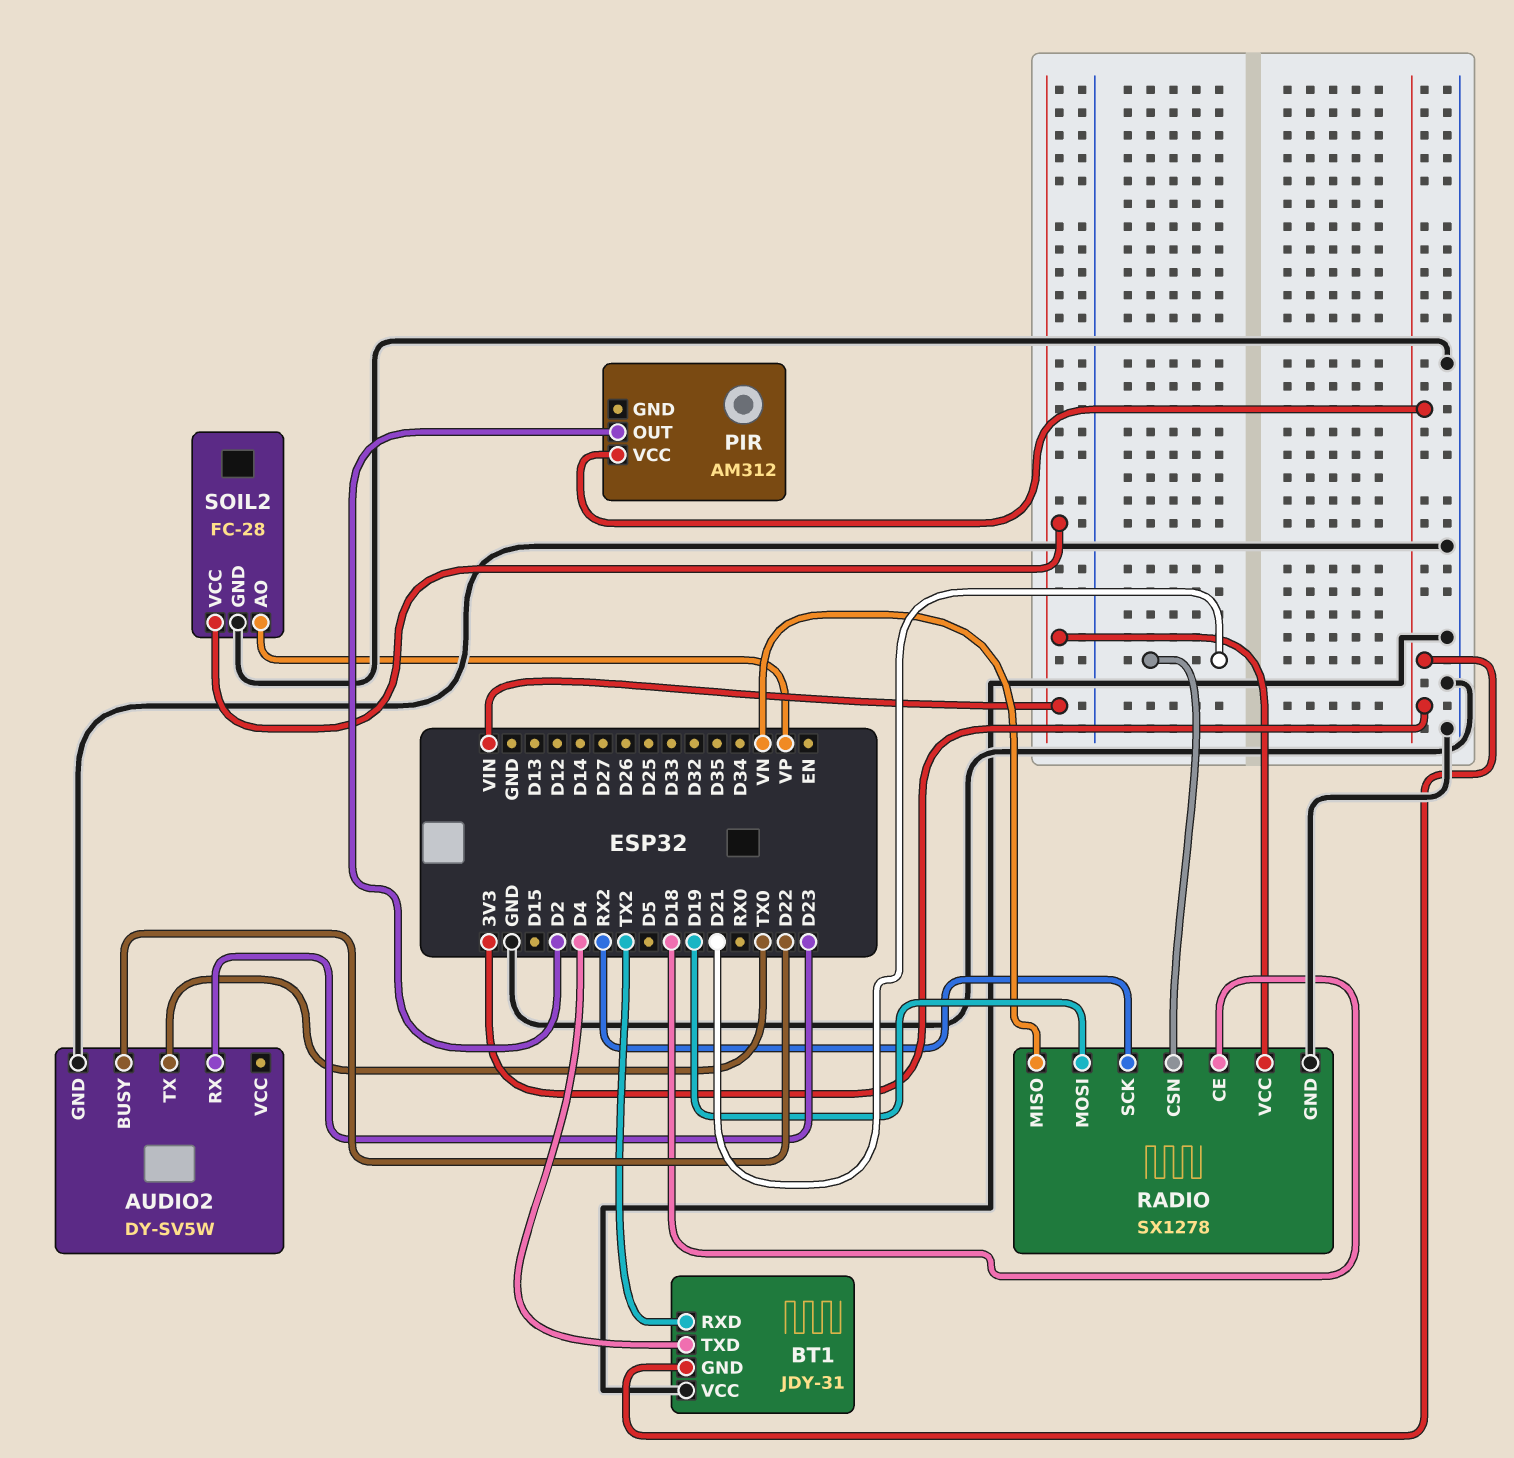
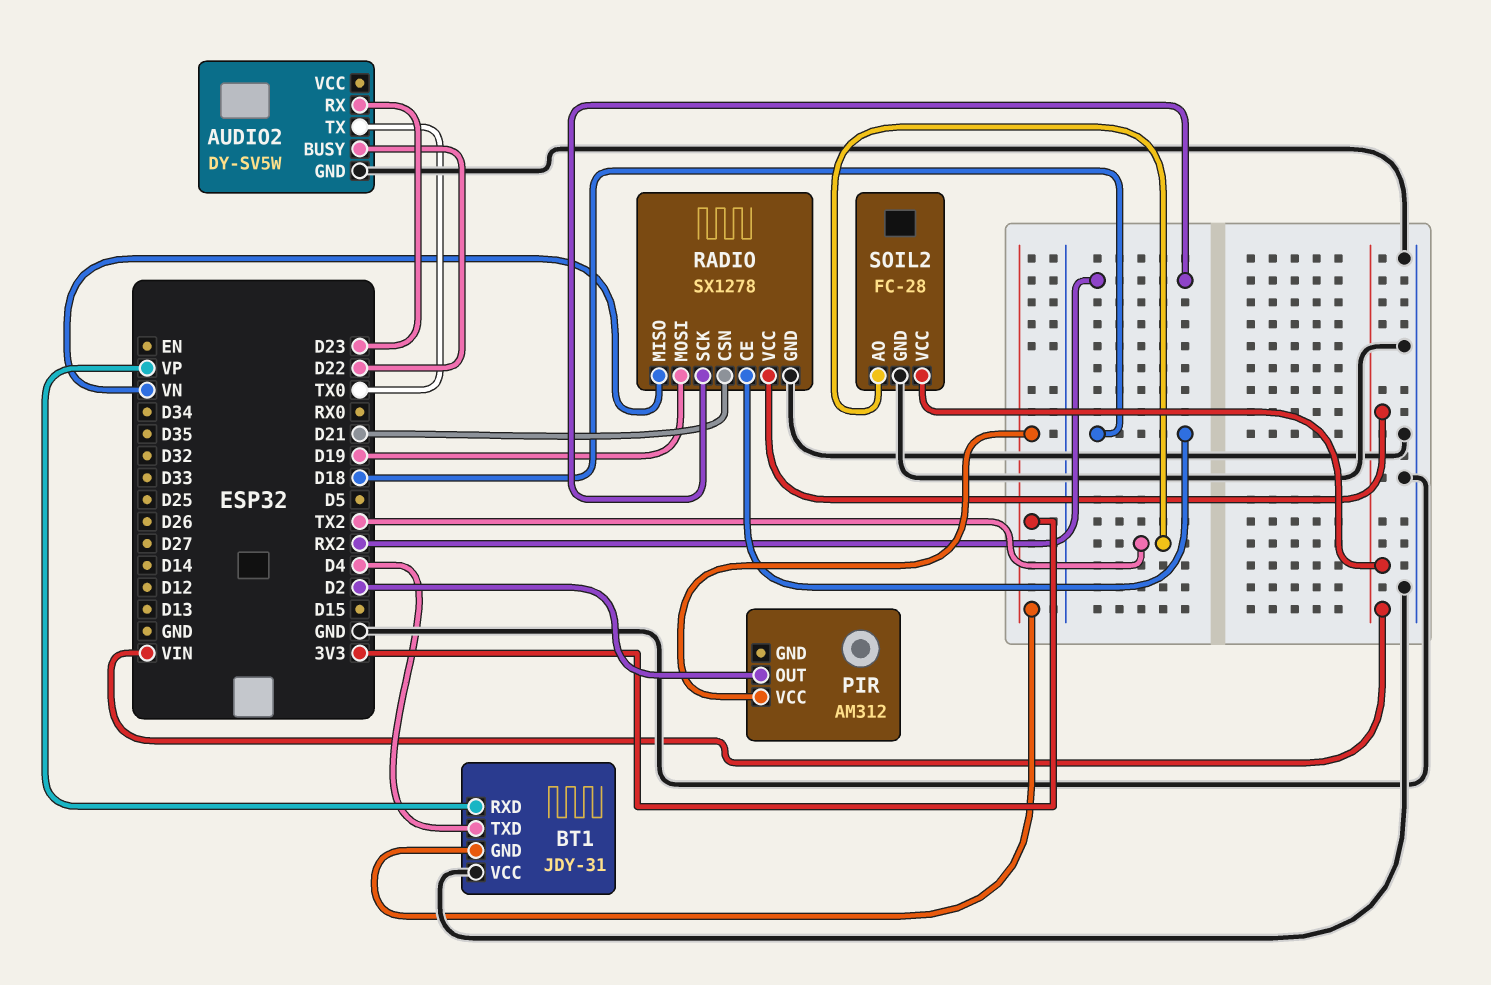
BT1 pin RXD: TX2 -> VP
SOIL2 pin AO: VP -> TX2

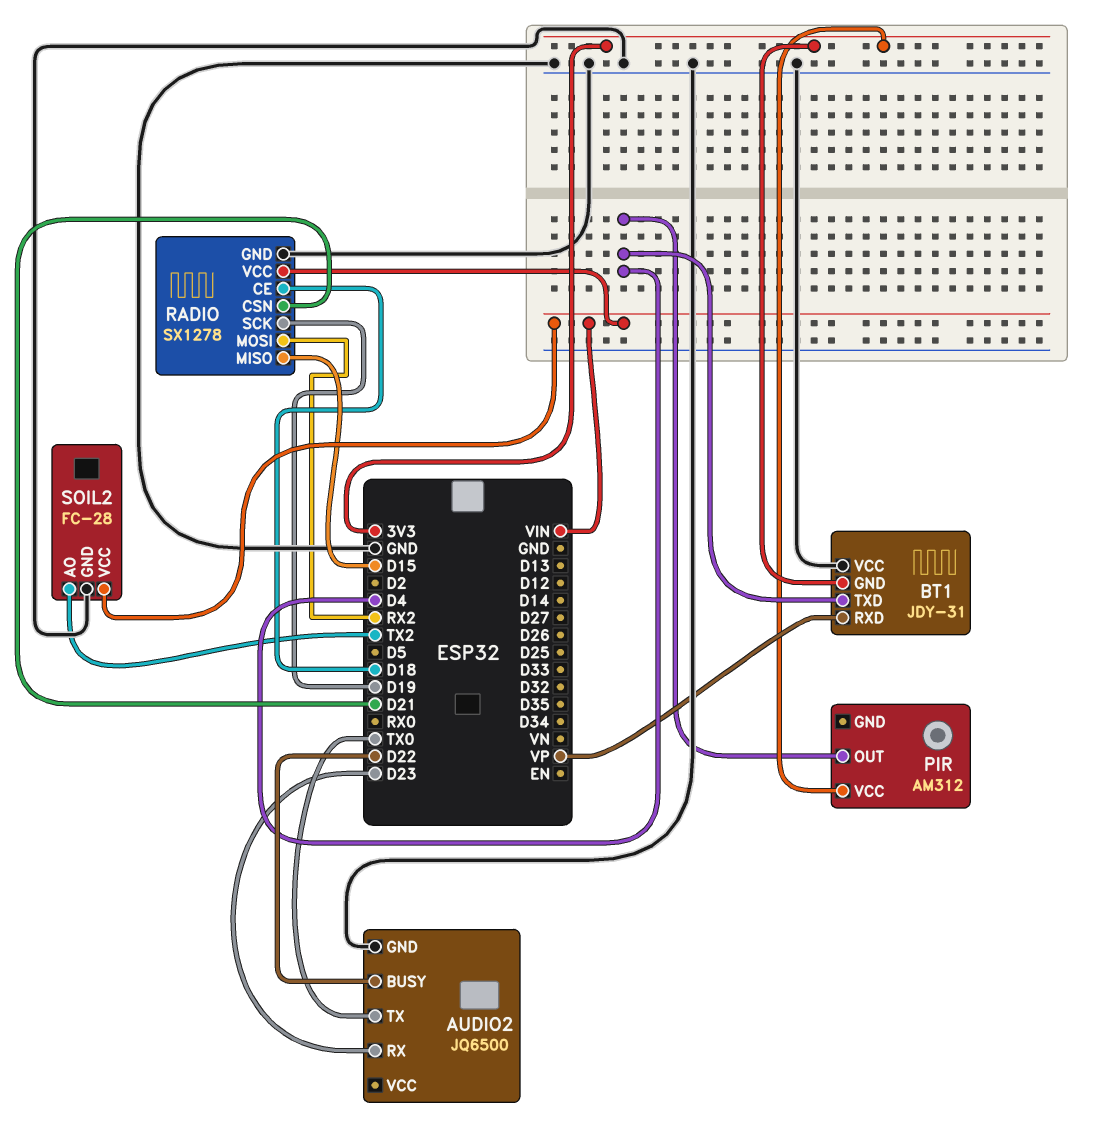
AUDIO2: DY-SV5W -> JQ6500
PIR pin OUT: D2 -> D4
RADIO pin MISO: VN -> D15
RADIO pin MOSI: D19 -> RX2
RADIO pin SCK: RX2 -> D19

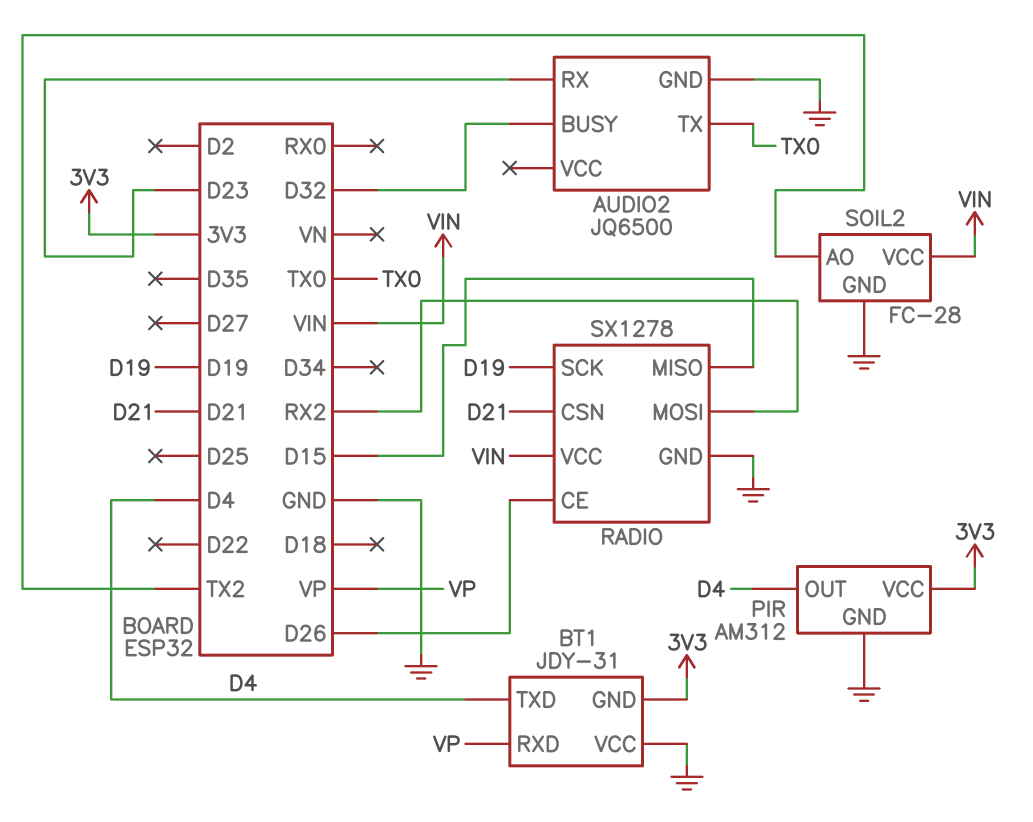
AUDIO2 pin BUSY: D22 -> D32
PIR pin GND: none -> GND
RADIO pin CE: D18 -> D26

